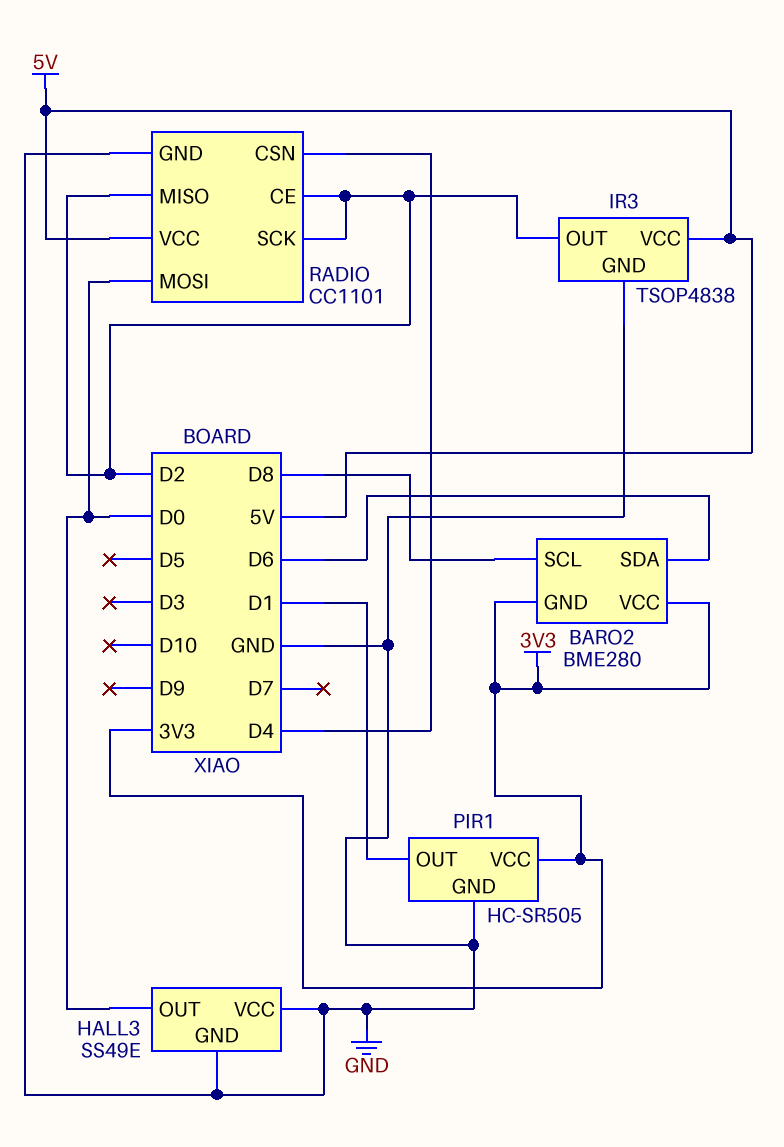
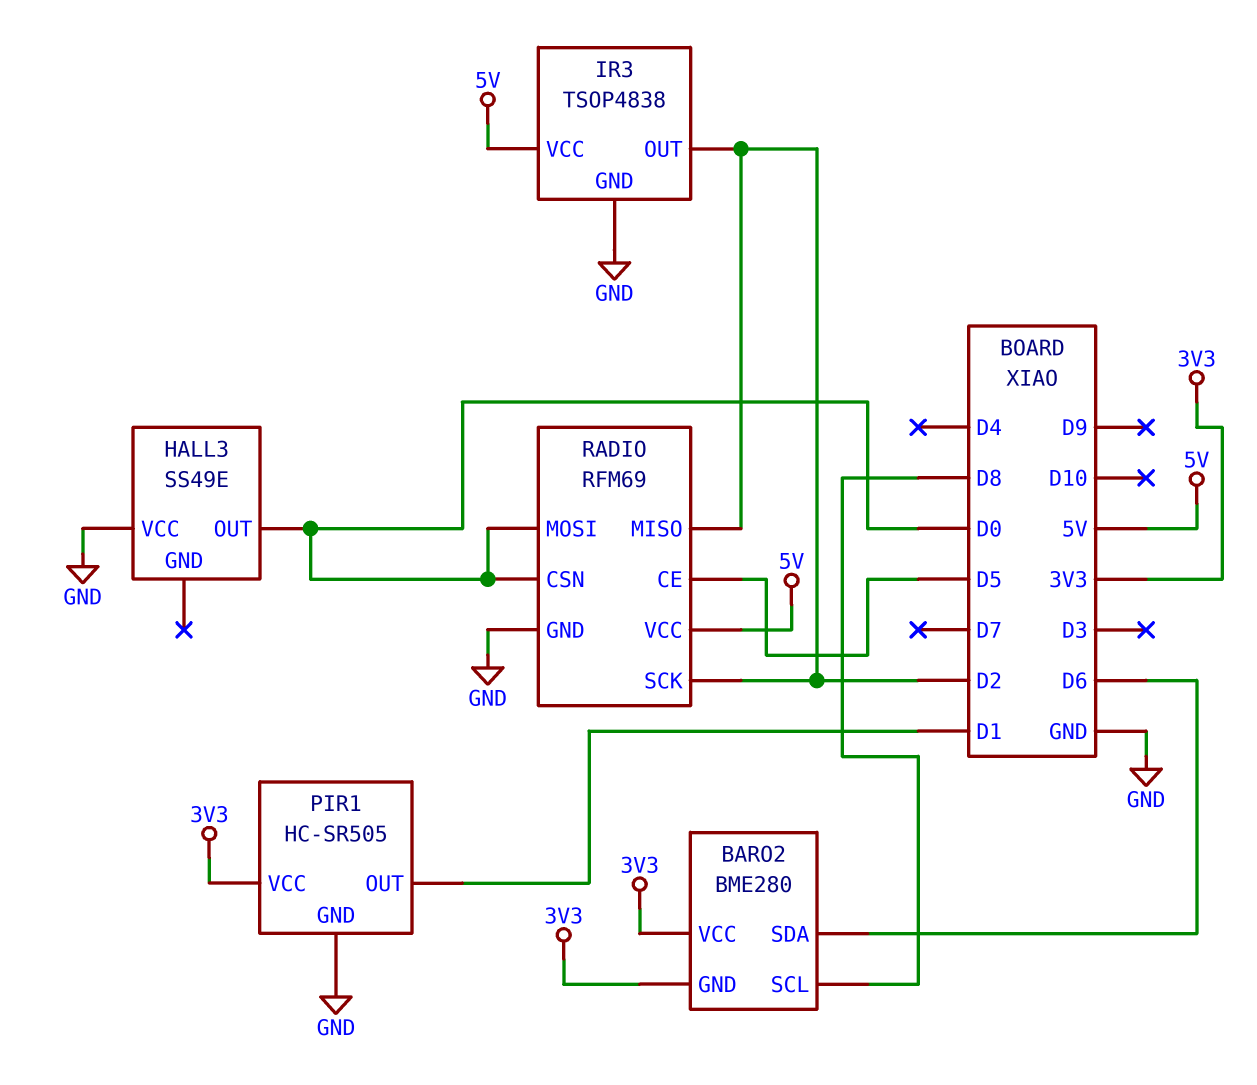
HALL3 pin GND: GND -> none
RADIO: CC1101 -> RFM69
RADIO pin CE: D2 -> D5
RADIO pin CSN: D4 -> D0

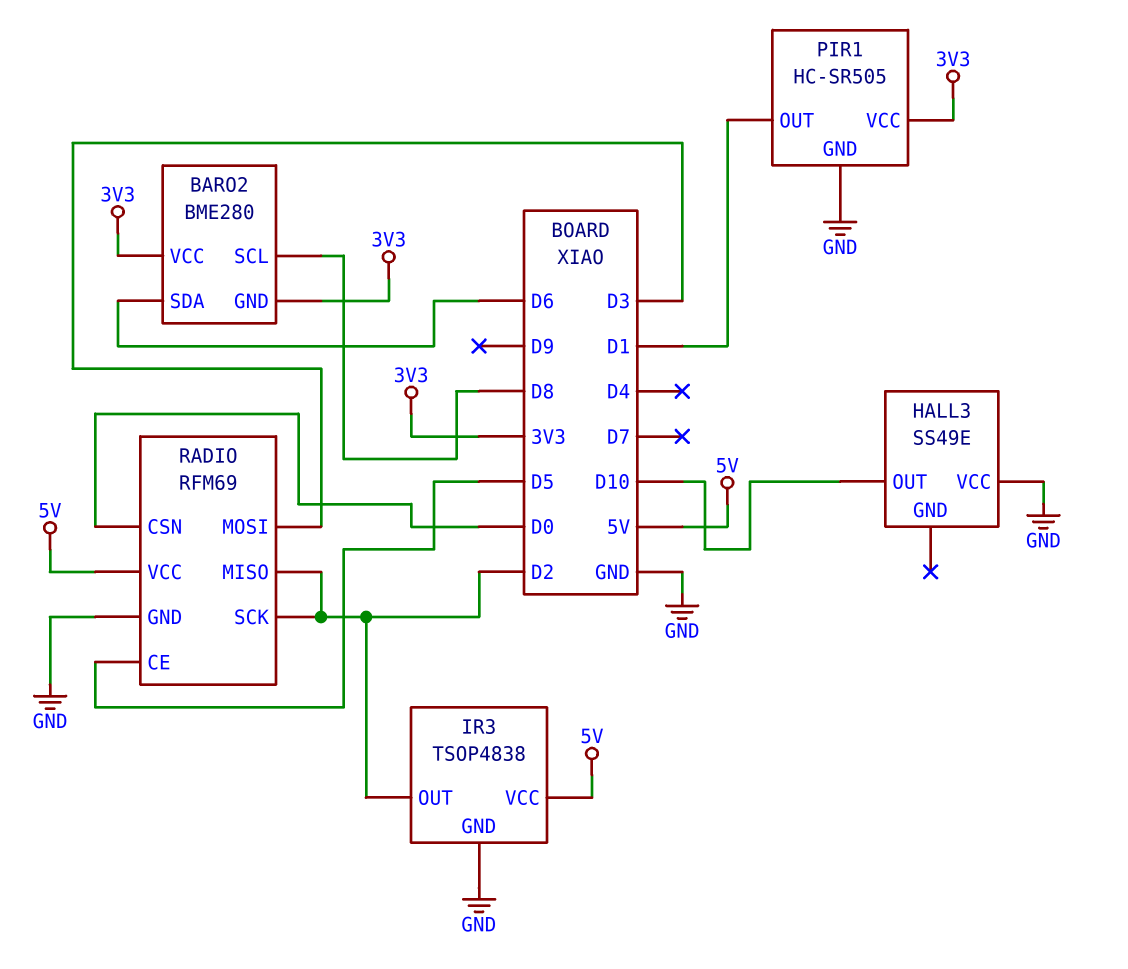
HALL3 pin OUT: D0 -> D10
RADIO pin MOSI: D0 -> D3

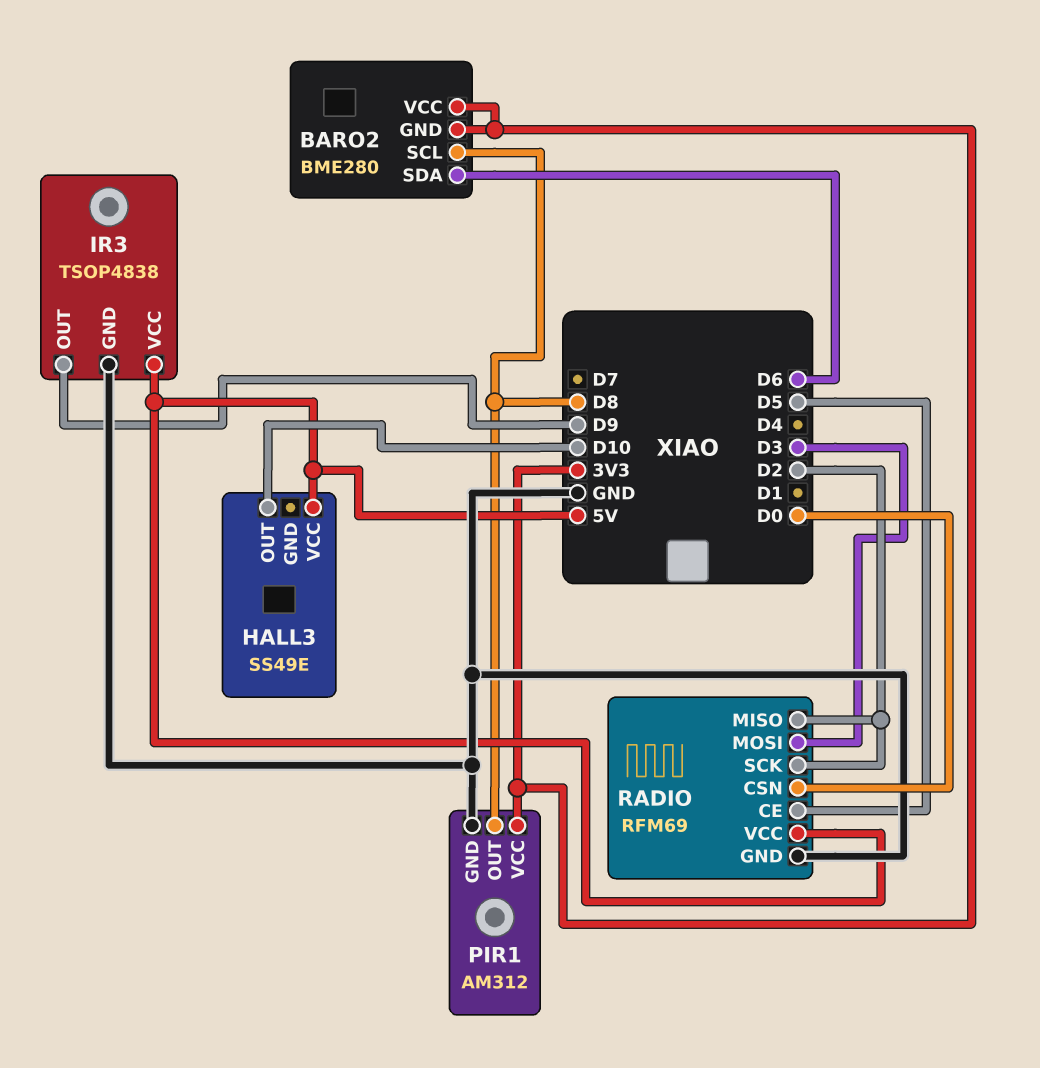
HALL3 pin VCC: GND -> 5V
IR3 pin OUT: D2 -> D9
PIR1: HC-SR505 -> AM312
PIR1 pin OUT: D1 -> D8

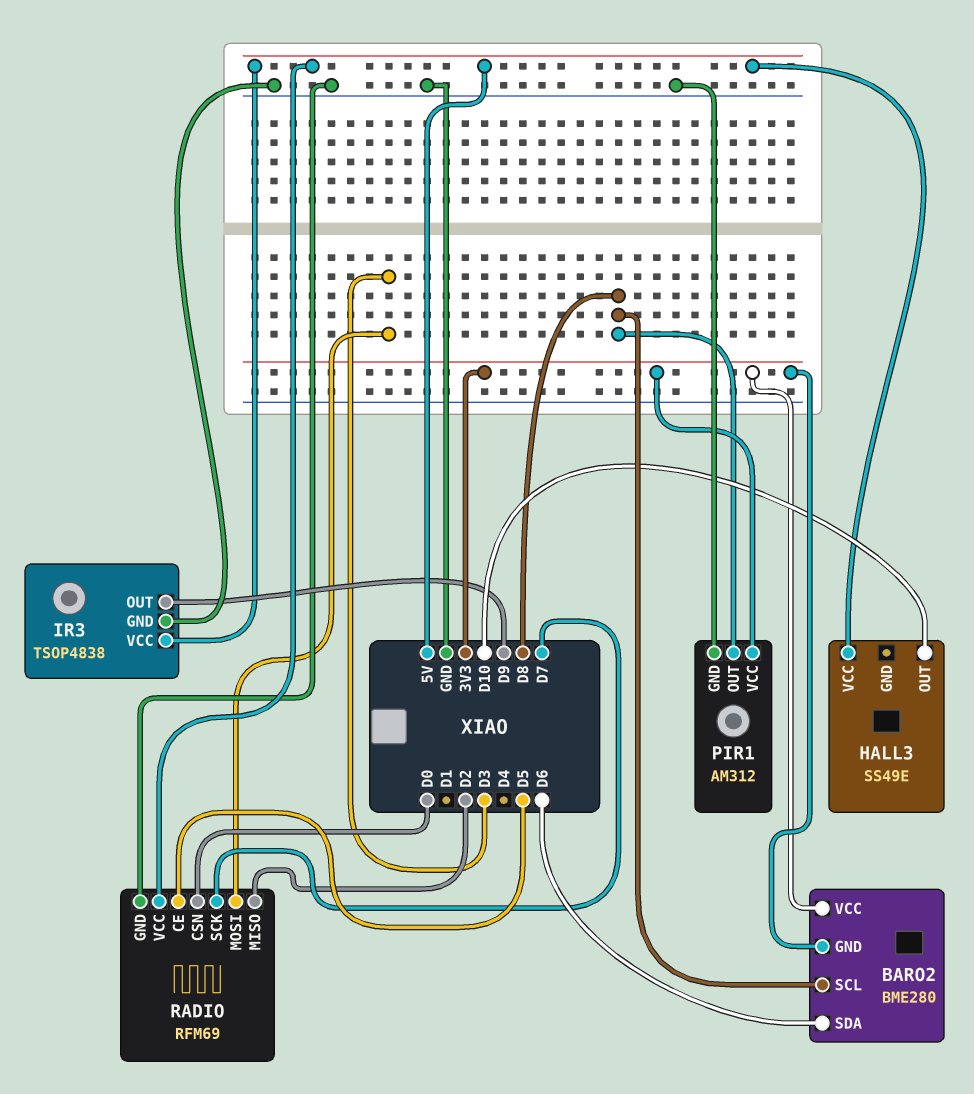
RADIO pin SCK: D2 -> D7

